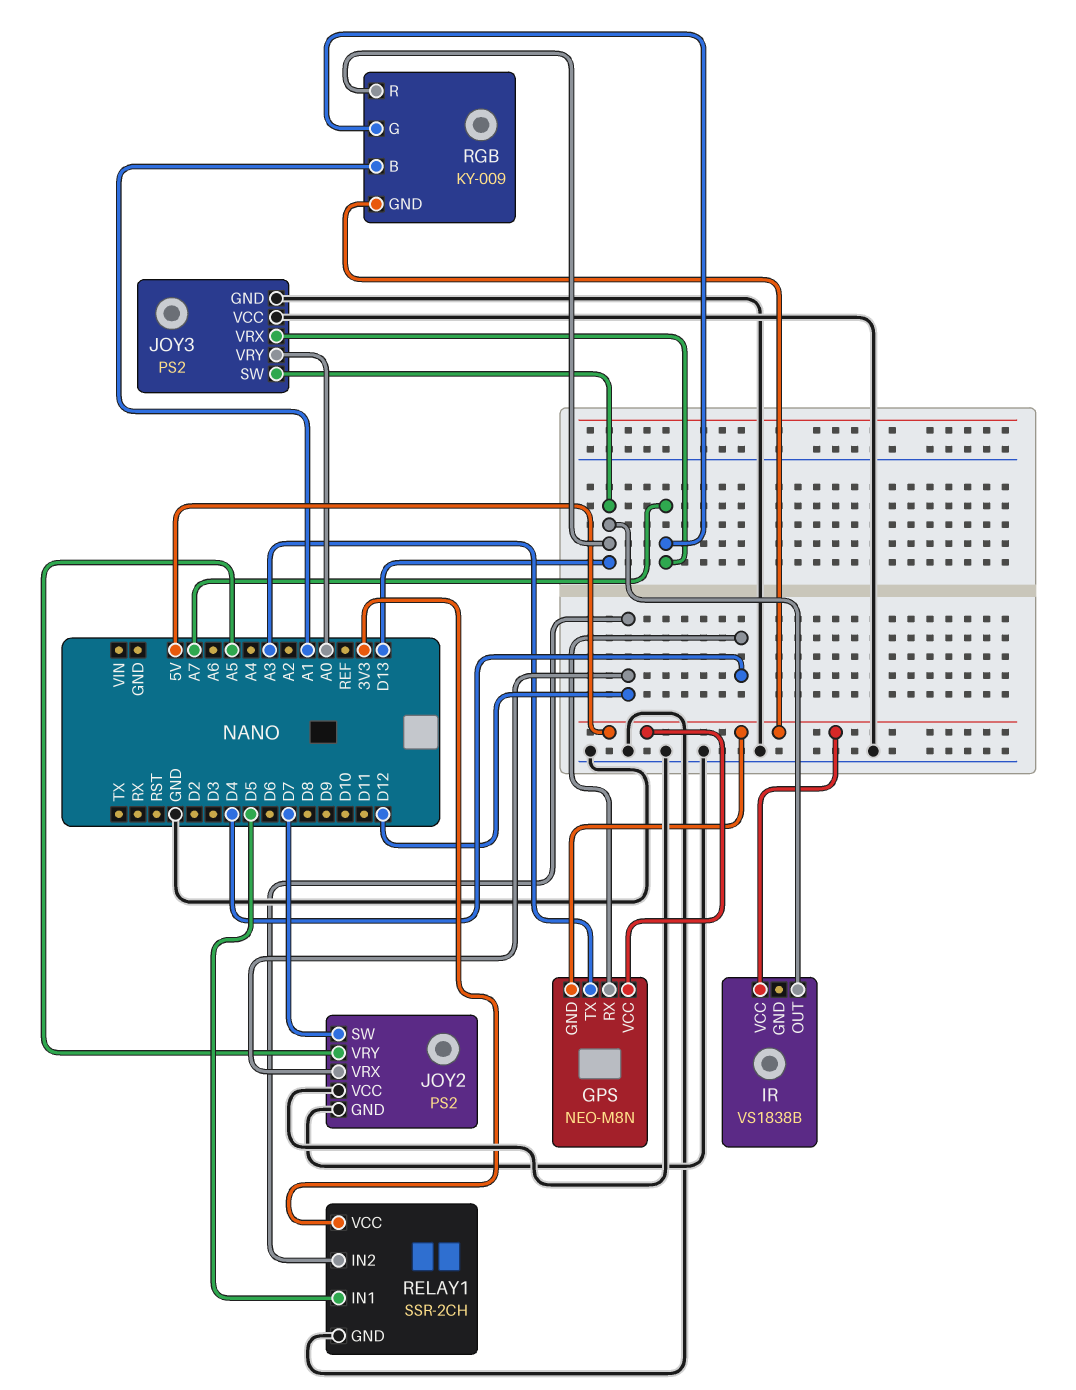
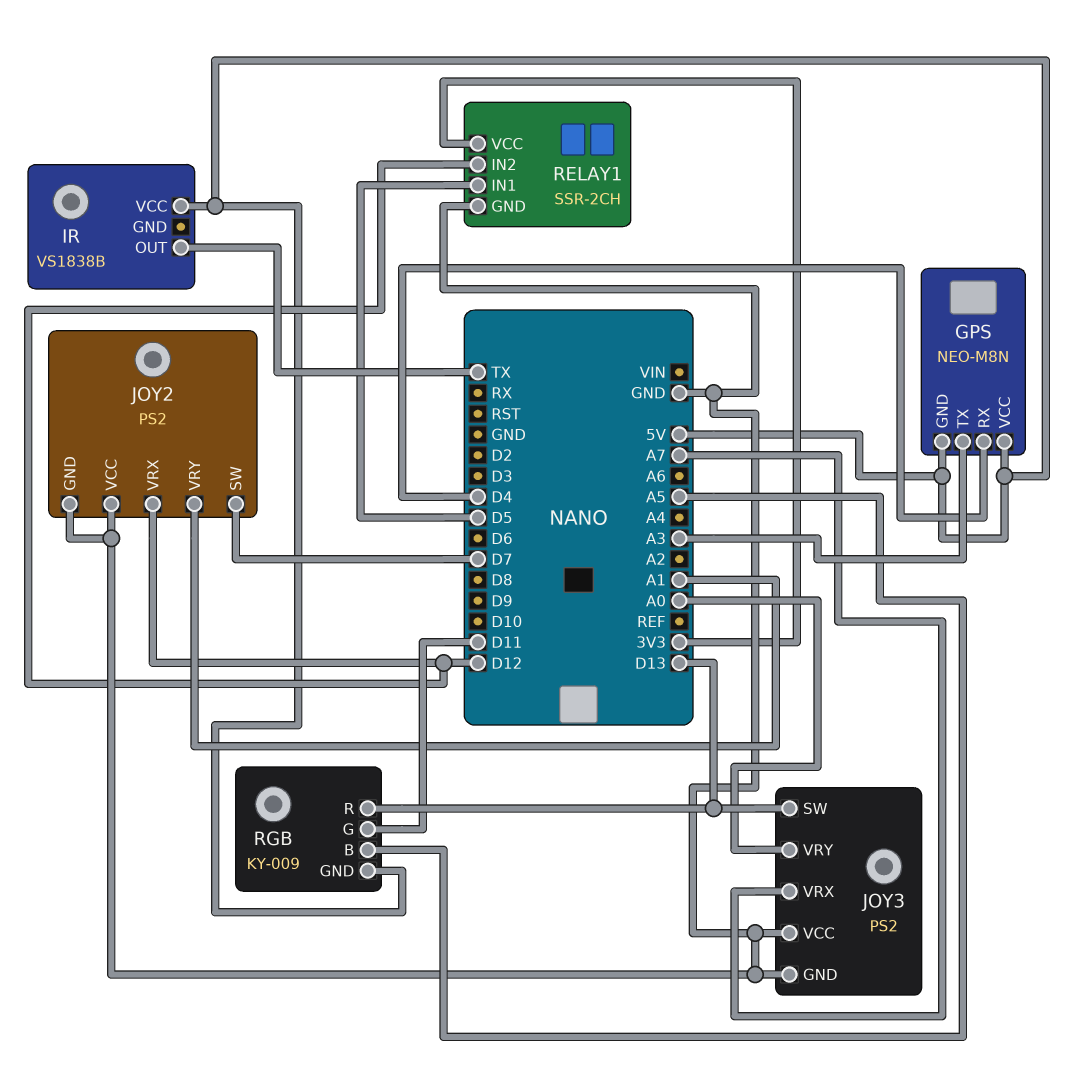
IR pin OUT: D13 -> TX
JOY2 pin VRY: A5 -> A1
RGB pin B: A1 -> A5
RGB pin G: A7 -> D11

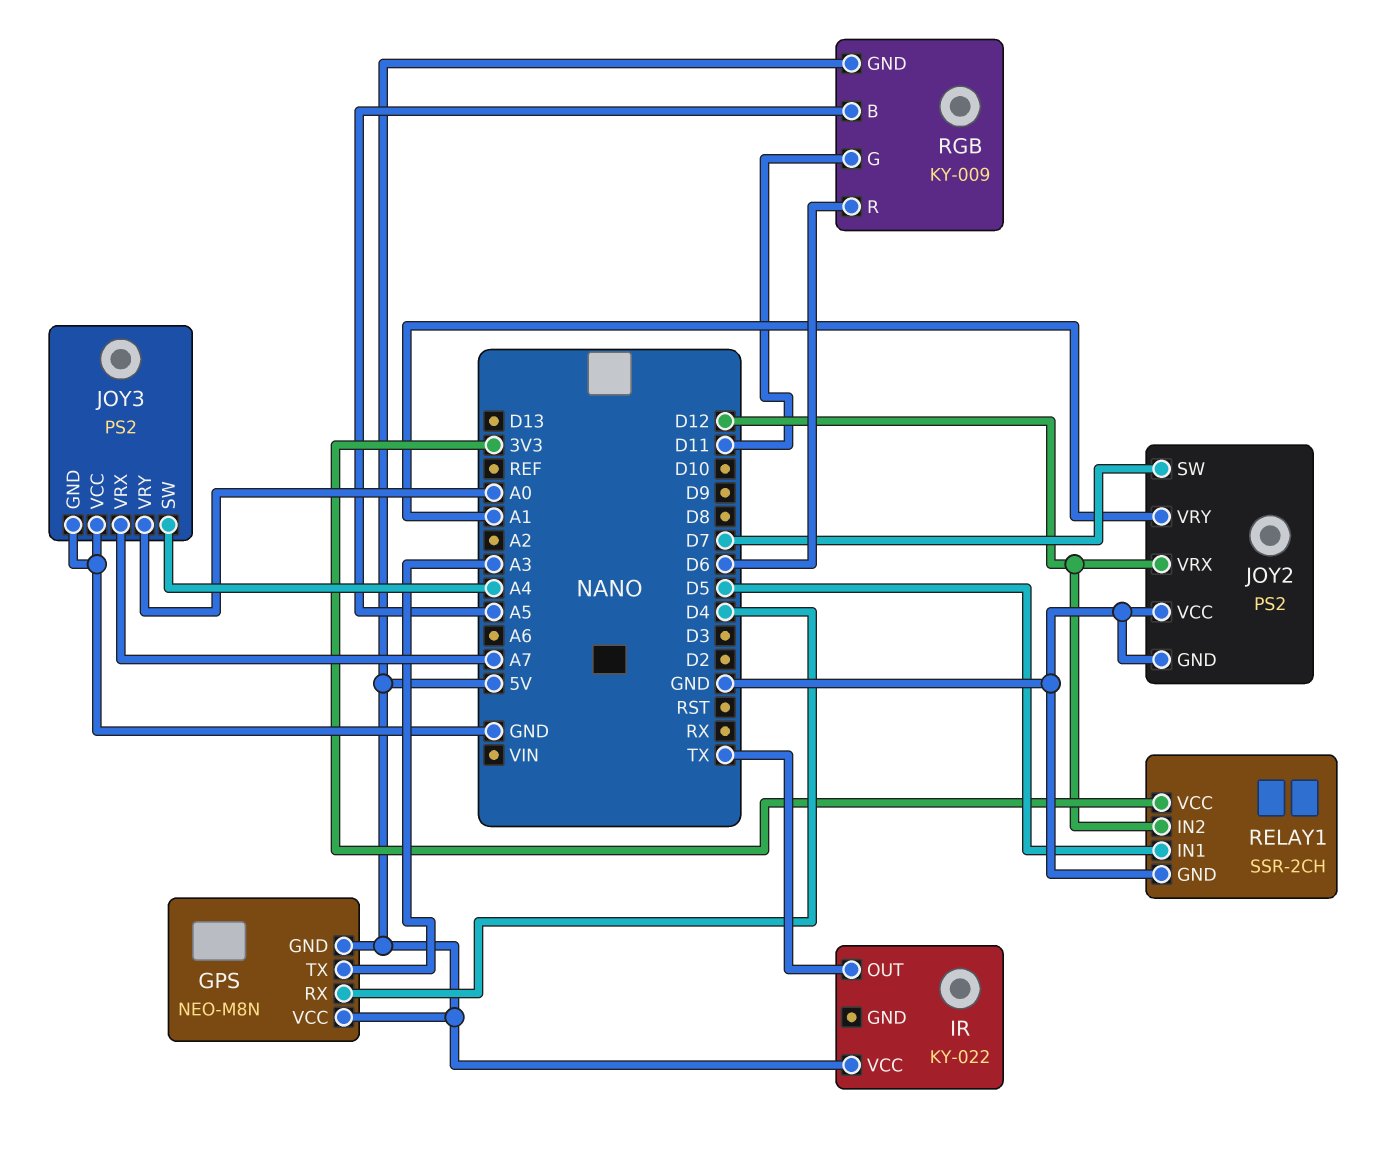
IR: VS1838B -> KY-022
JOY3 pin SW: D13 -> A4
RGB pin R: D13 -> D6

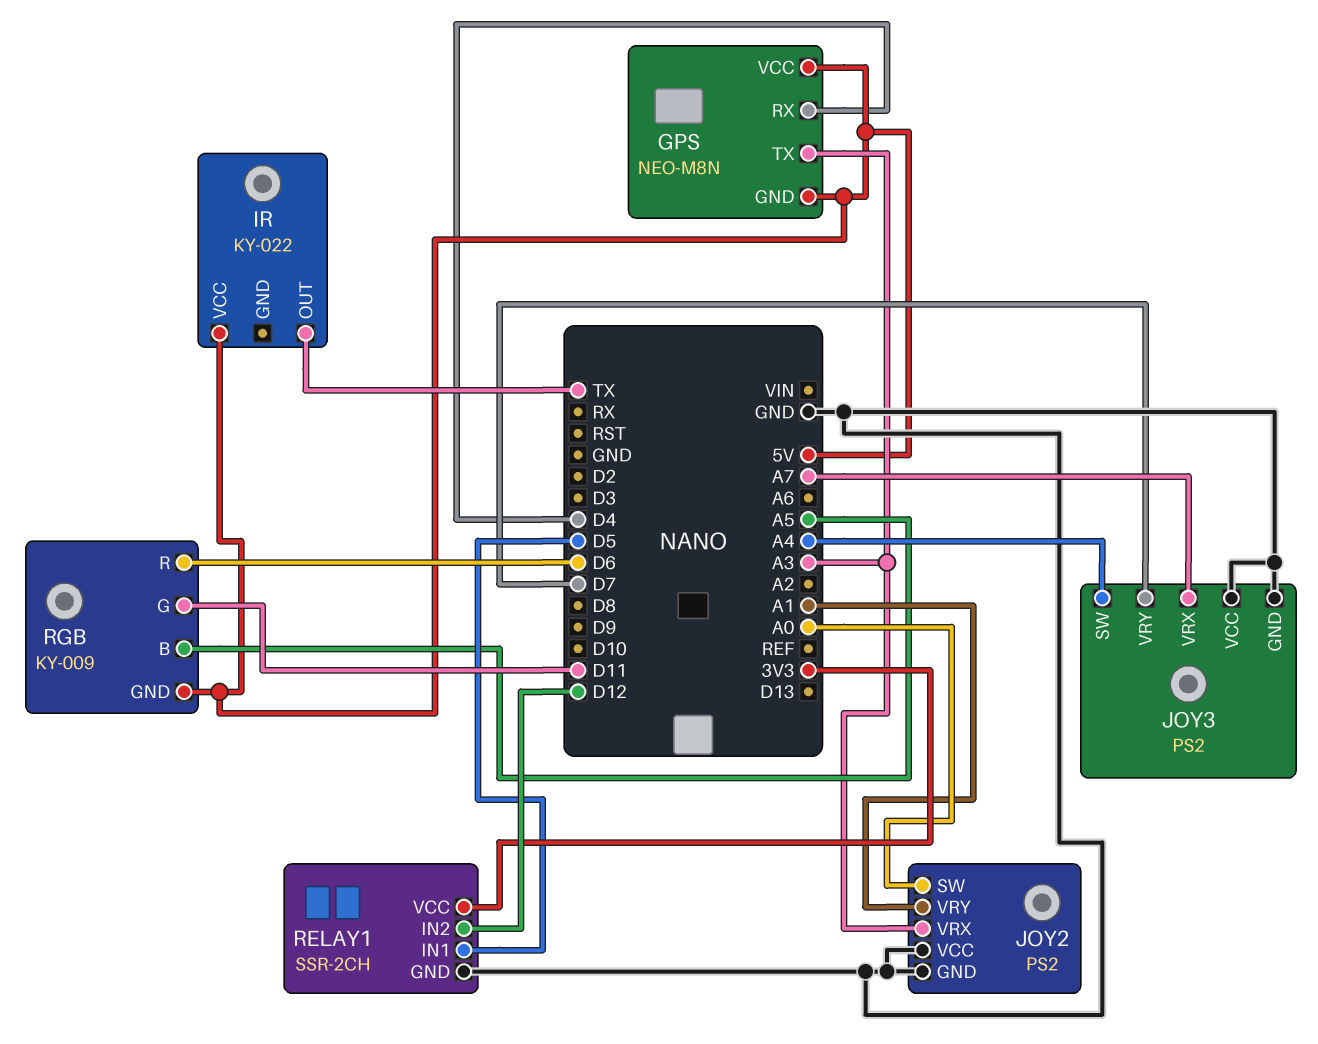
JOY2 pin SW: D7 -> A0
JOY2 pin VRX: D12 -> A3
JOY3 pin VRY: A0 -> D7

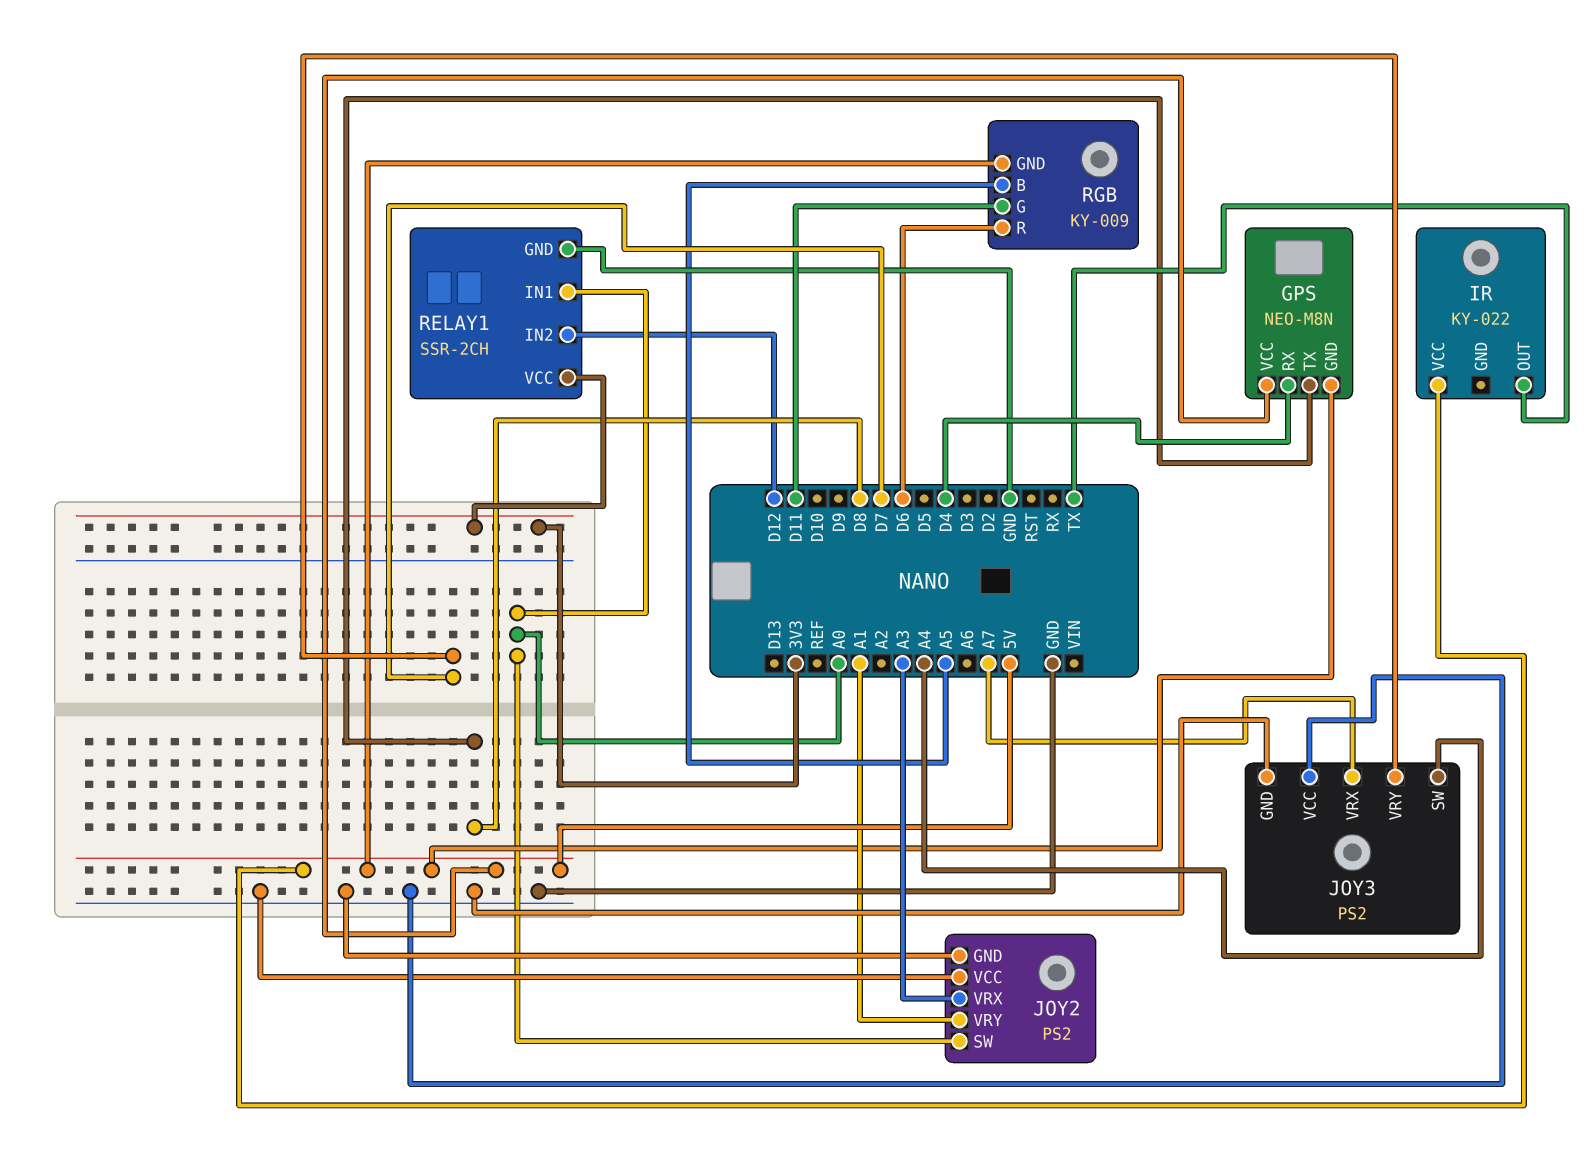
GPS pin TX: A3 -> D8
RELAY1 pin IN1: D5 -> A0

